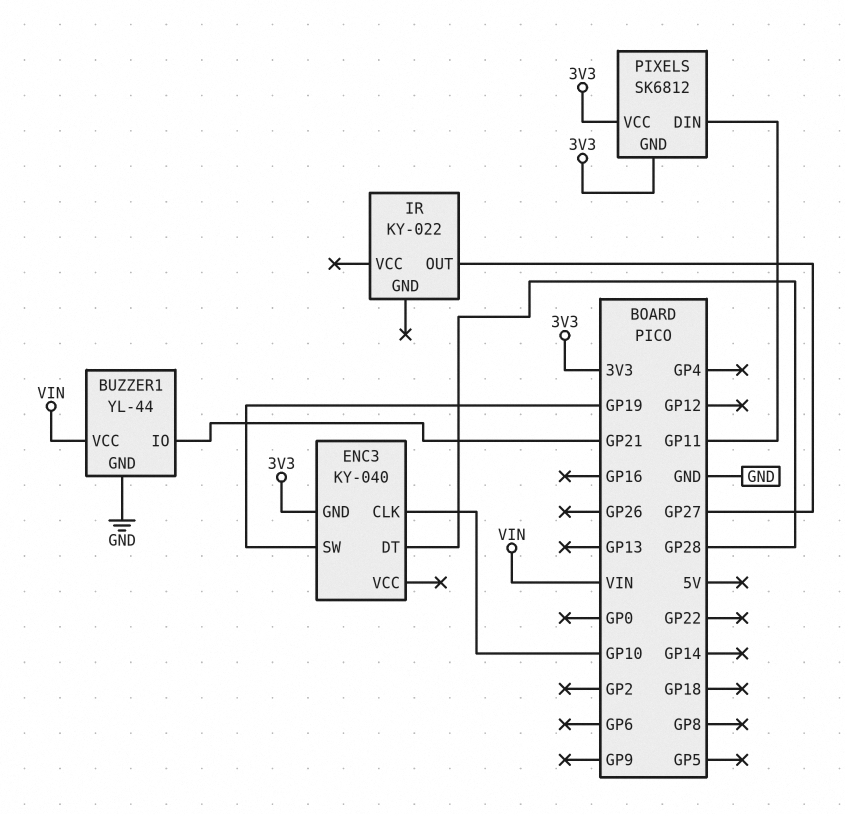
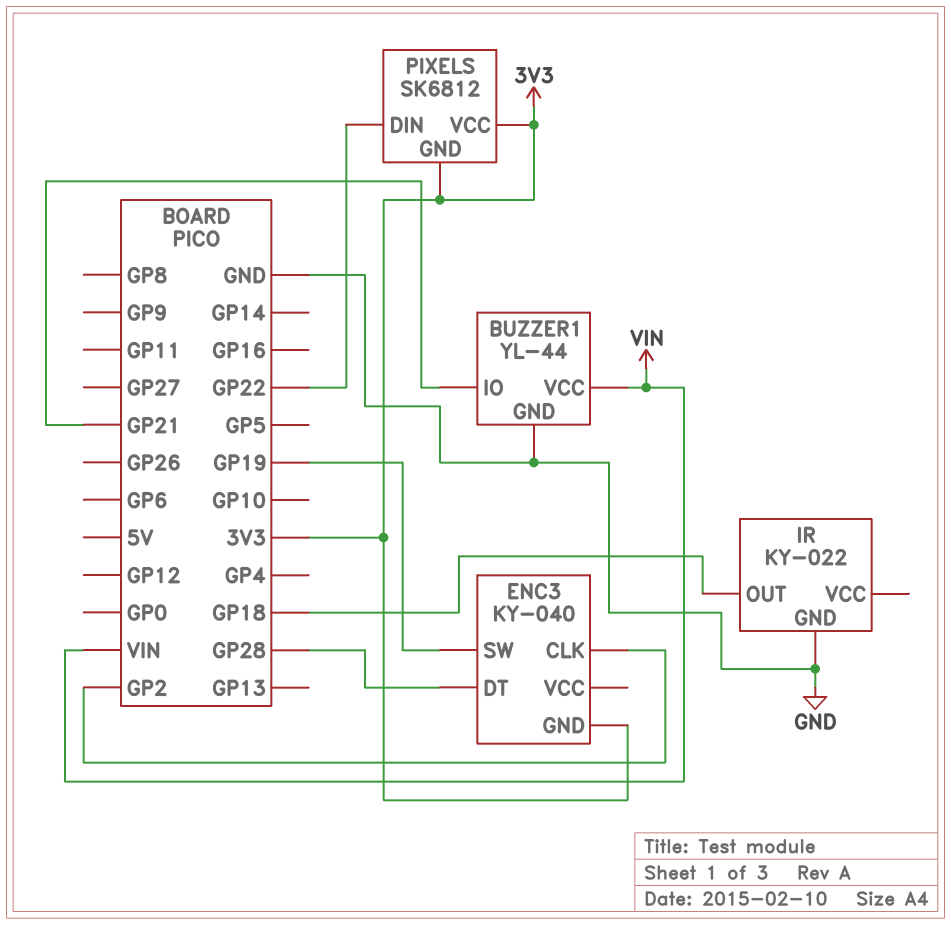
ENC3 pin CLK: GP10 -> GP2
IR pin GND: none -> GND
IR pin OUT: GP27 -> GP18
PIXELS pin DIN: GP11 -> GP22

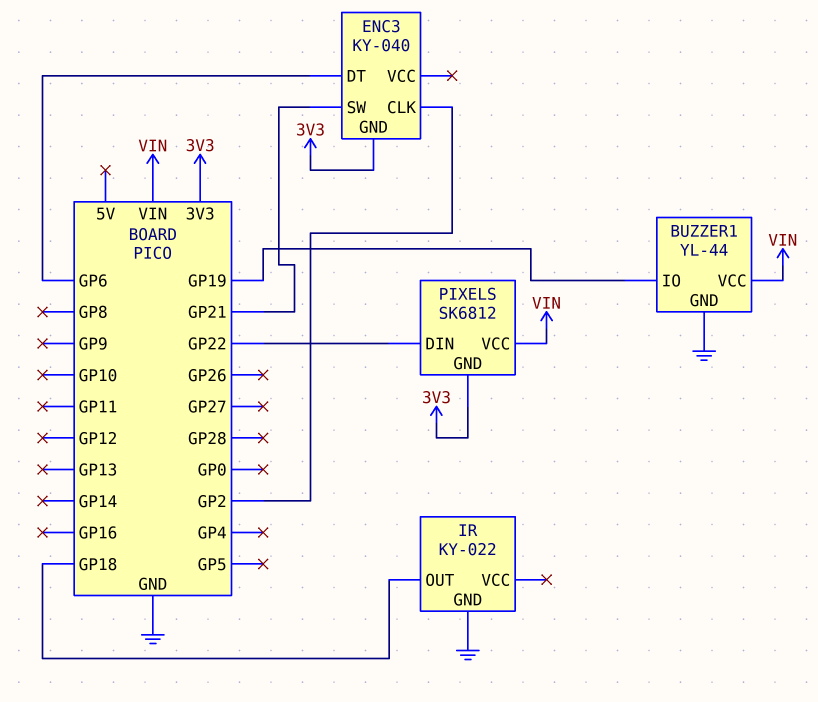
BUZZER1 pin IO: GP21 -> GP19
ENC3 pin DT: GP28 -> GP6
ENC3 pin SW: GP19 -> GP21
PIXELS pin VCC: 3V3 -> VIN

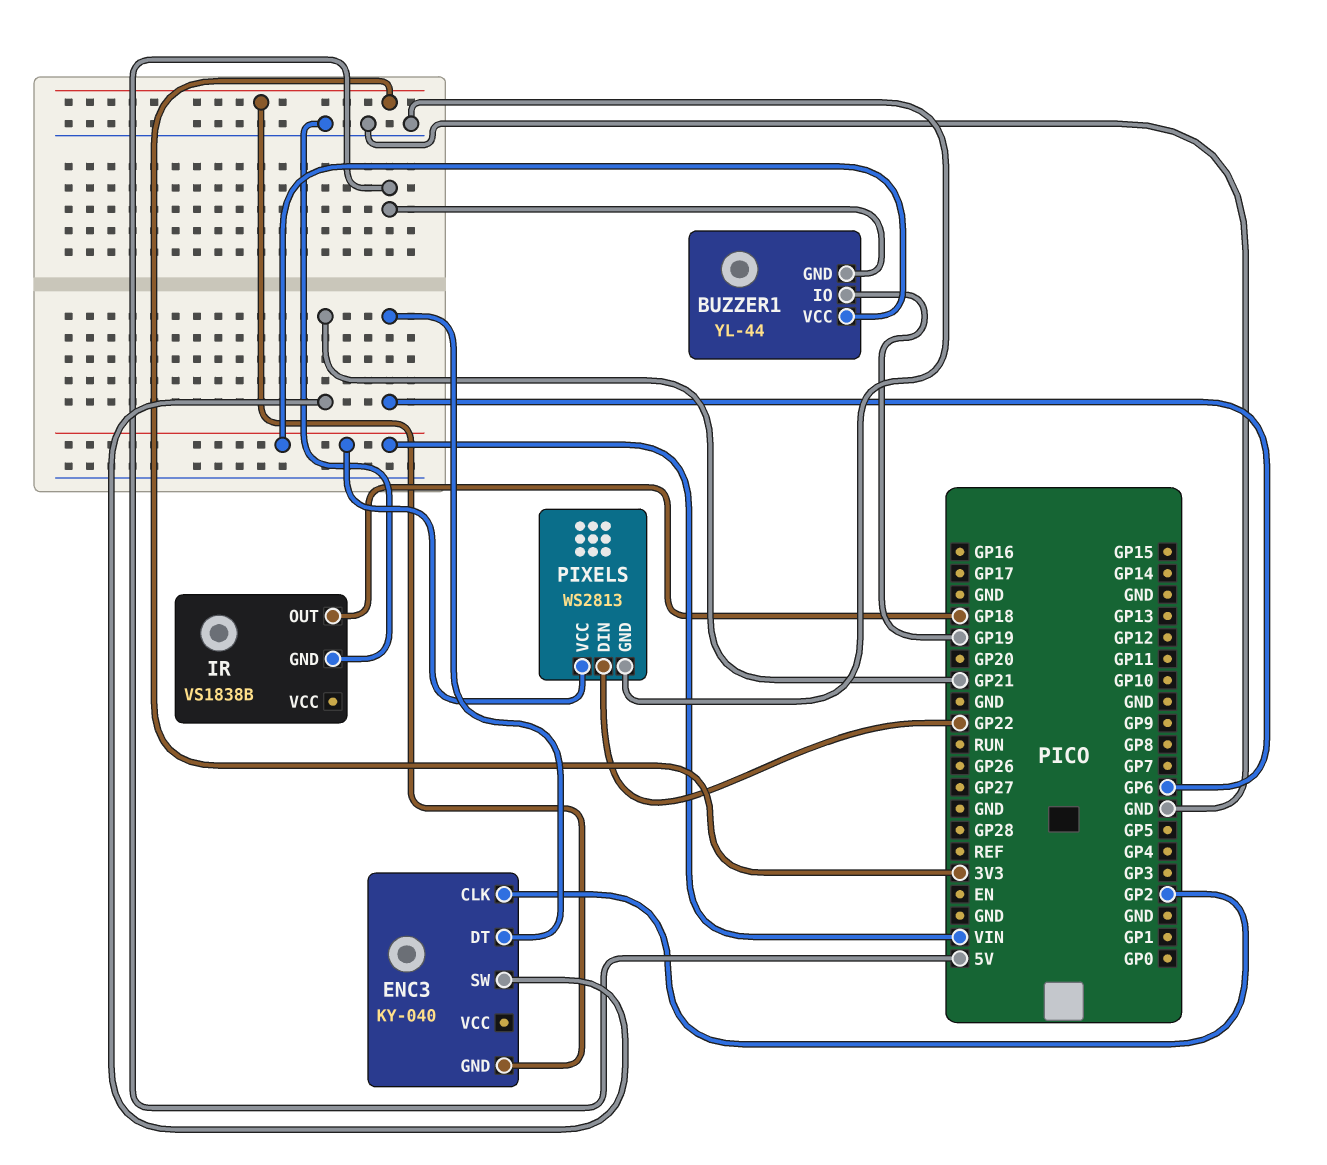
BUZZER1 pin GND: GND -> 5V
IR: KY-022 -> VS1838B
PIXELS: SK6812 -> WS2813
PIXELS pin GND: 3V3 -> GND

